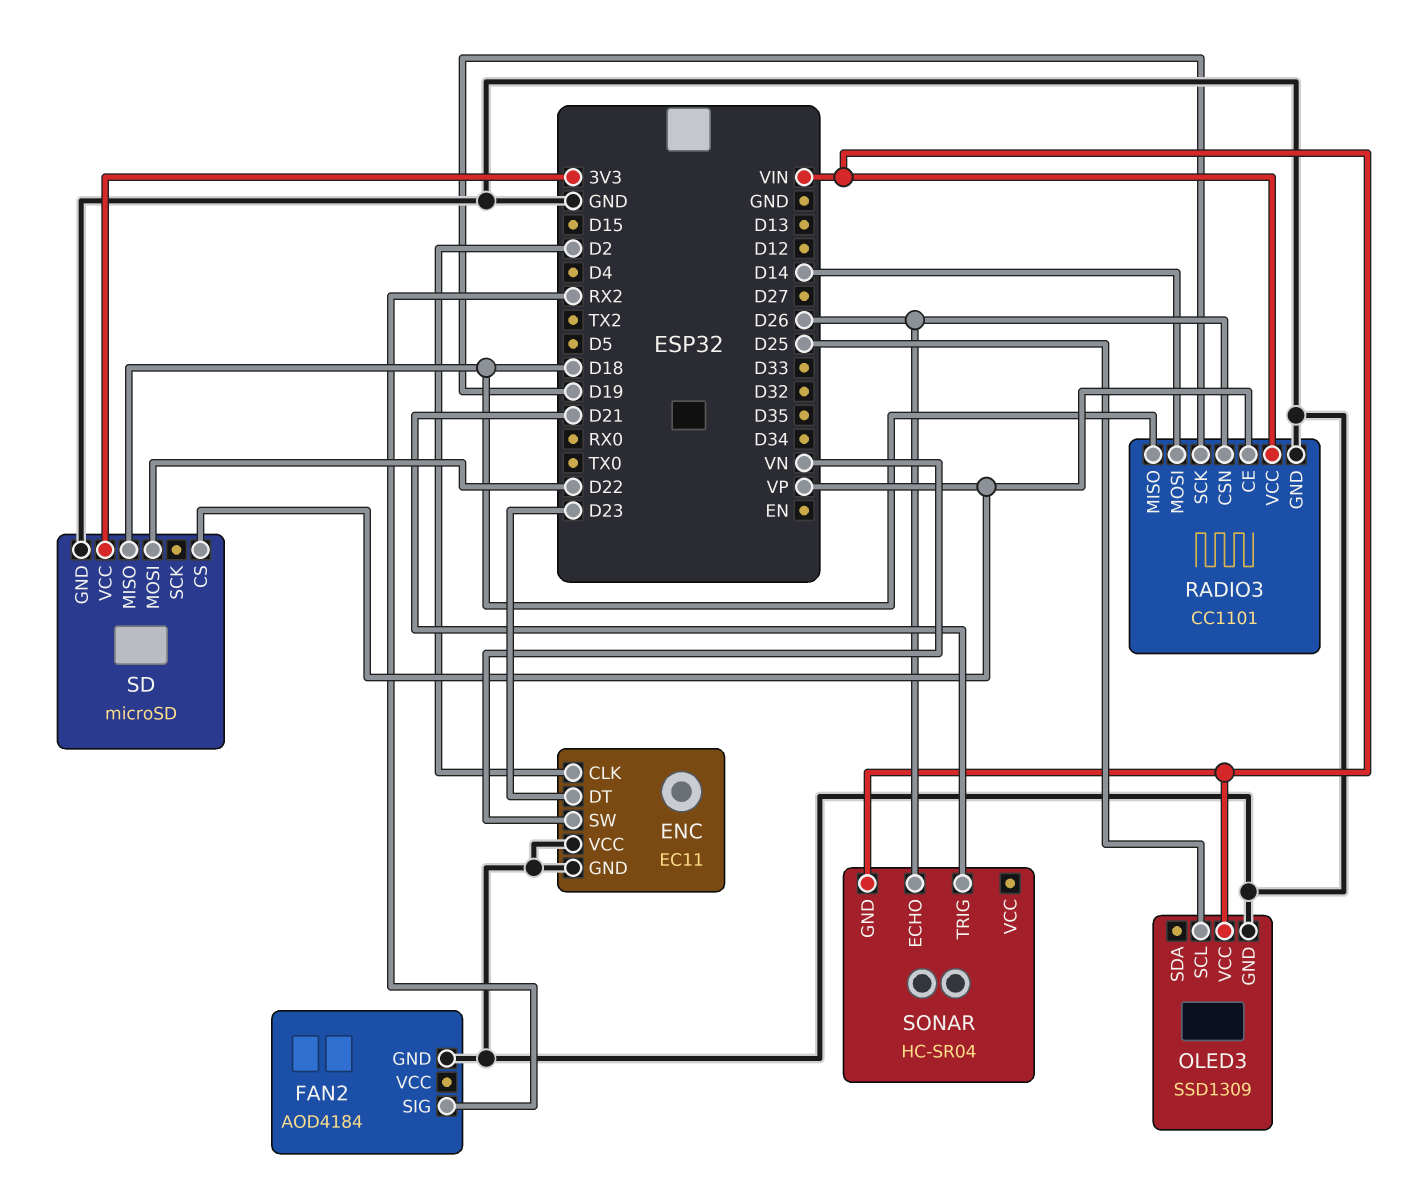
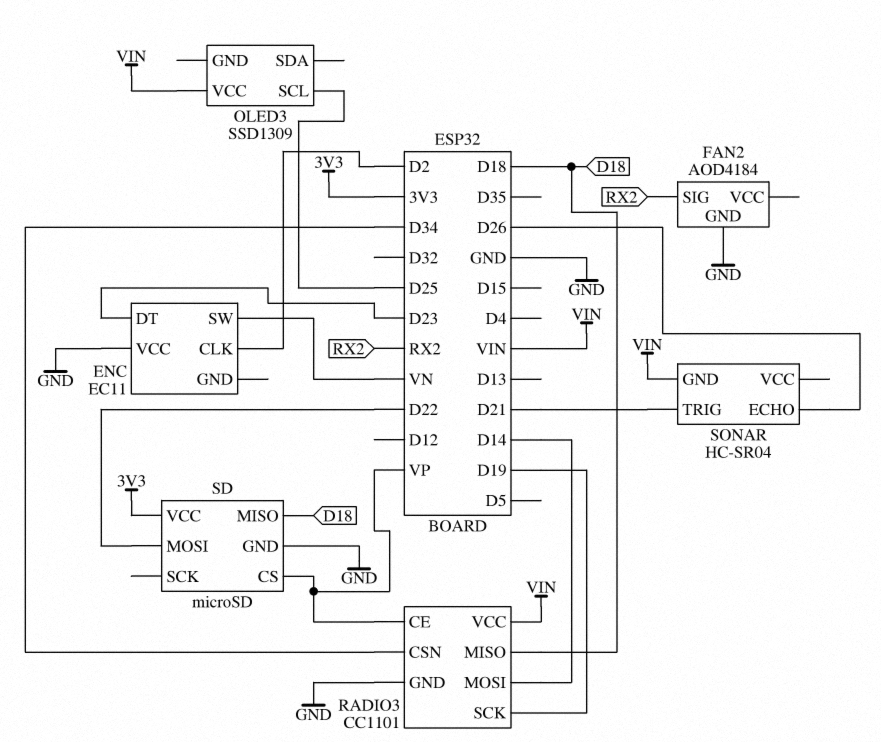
ENC pin GND: GND -> none
OLED3 pin GND: GND -> none
RADIO3 pin CSN: D26 -> D34

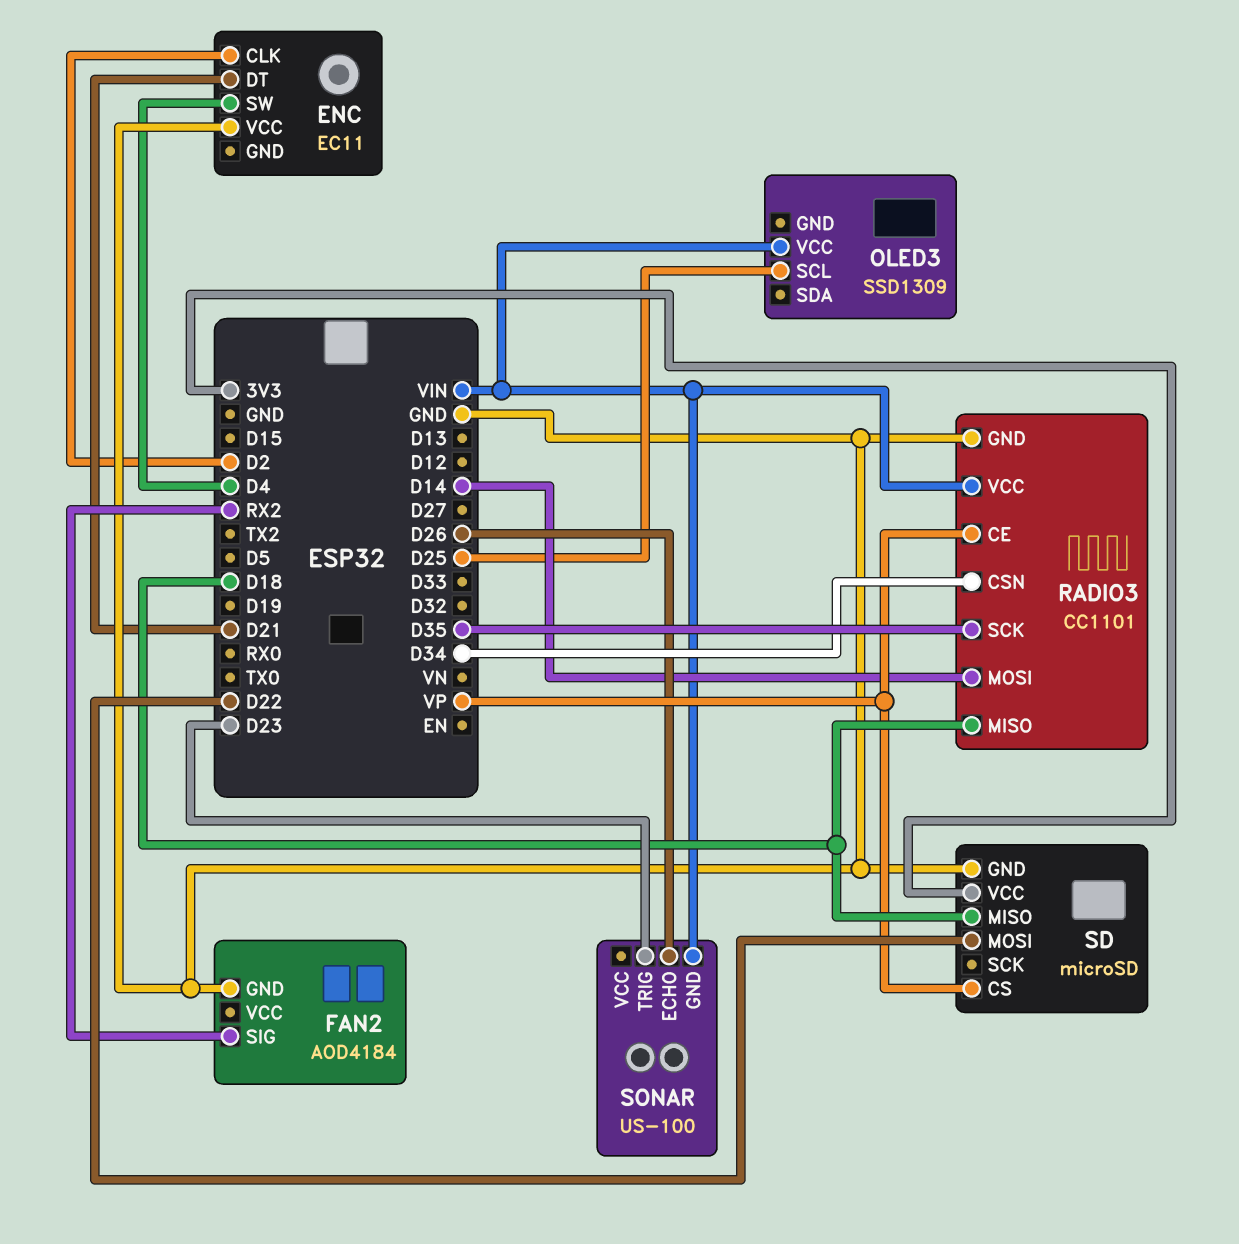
ENC pin DT: D23 -> D21
ENC pin SW: VN -> D4
RADIO3 pin SCK: D19 -> D35
SONAR: HC-SR04 -> US-100
SONAR pin TRIG: D21 -> D23

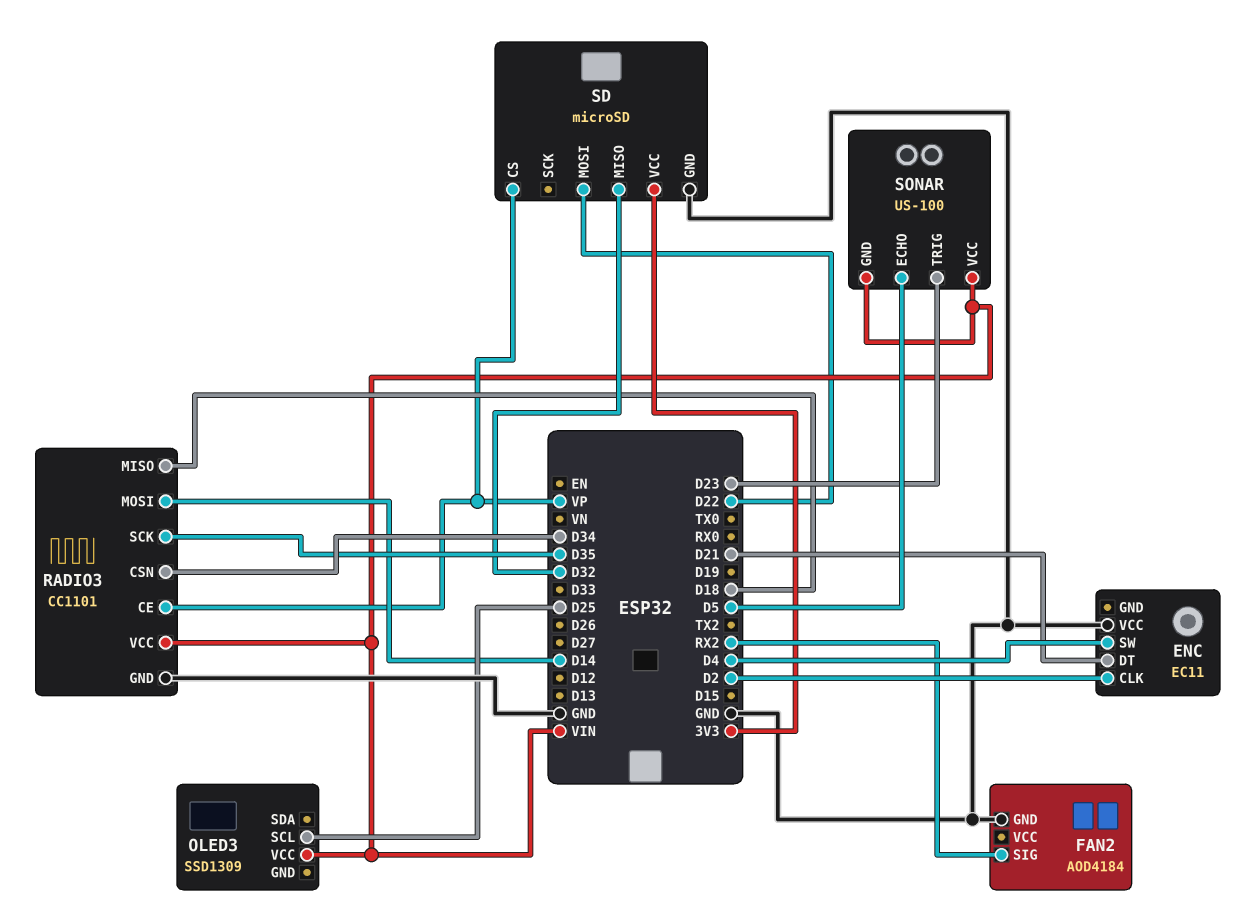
SD pin MISO: D18 -> D32
SONAR pin ECHO: D26 -> D5
SONAR pin VCC: none -> VIN

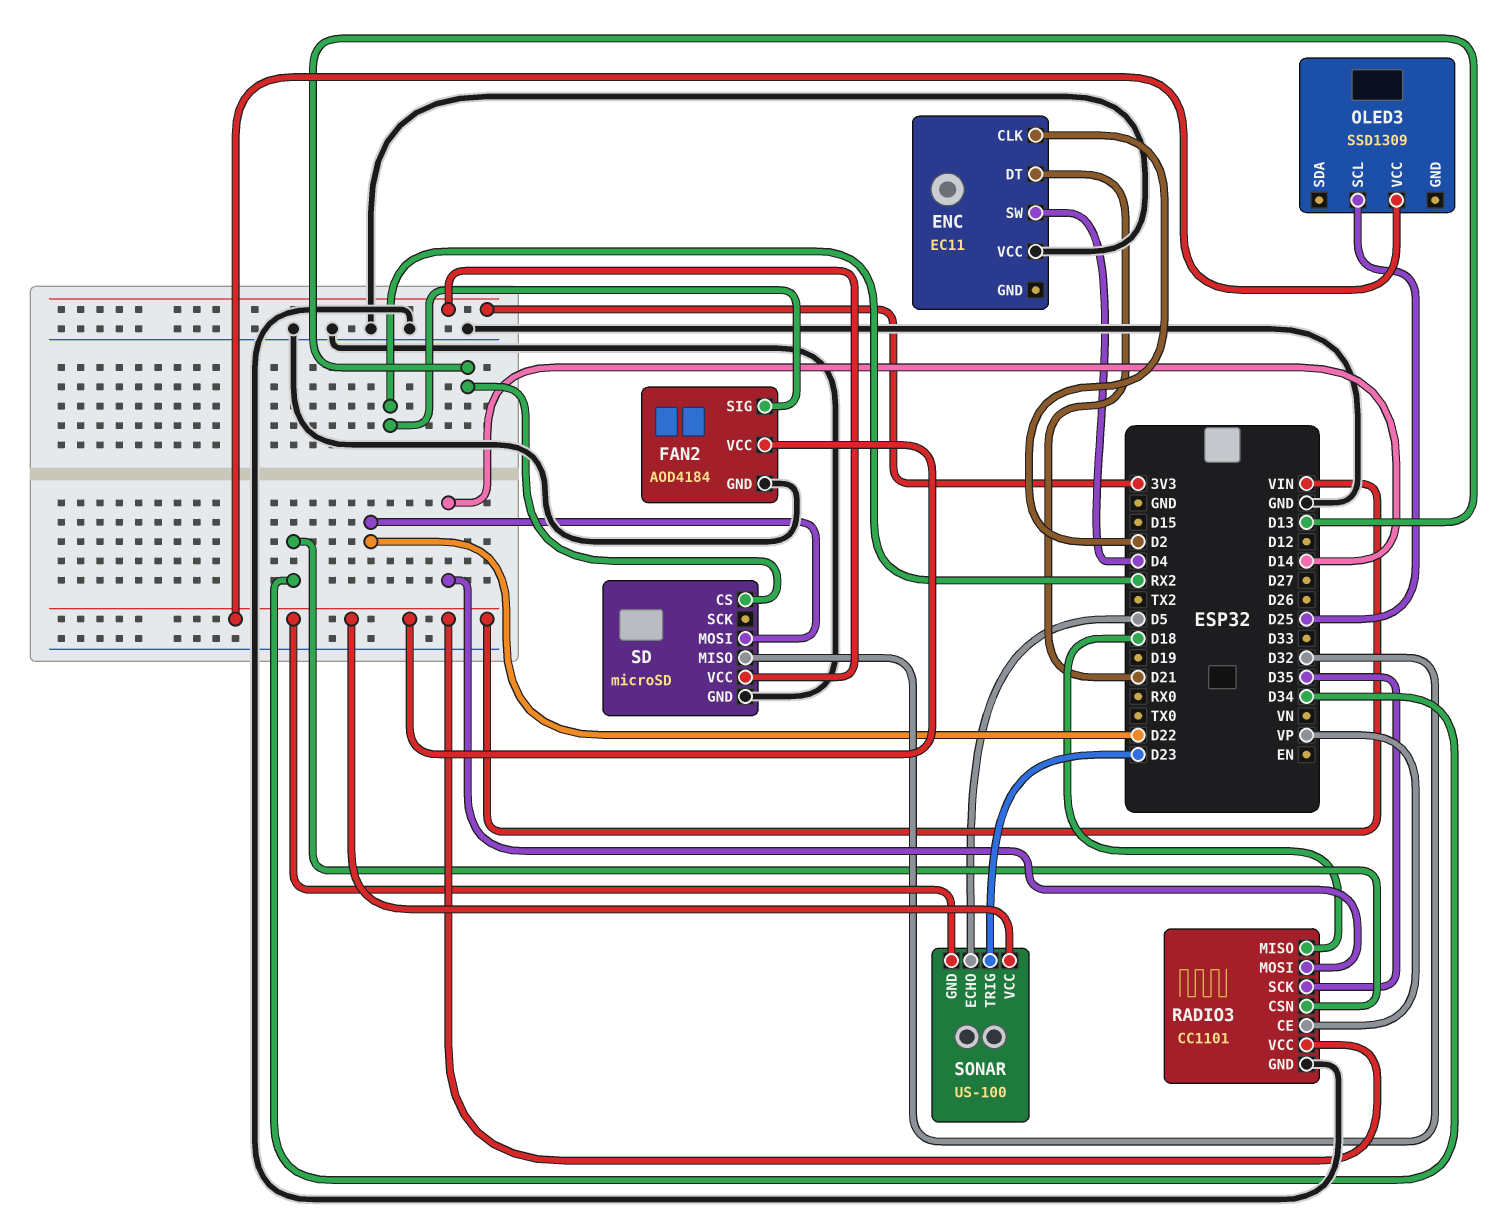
FAN2 pin VCC: none -> VIN
SD pin CS: VP -> D13

